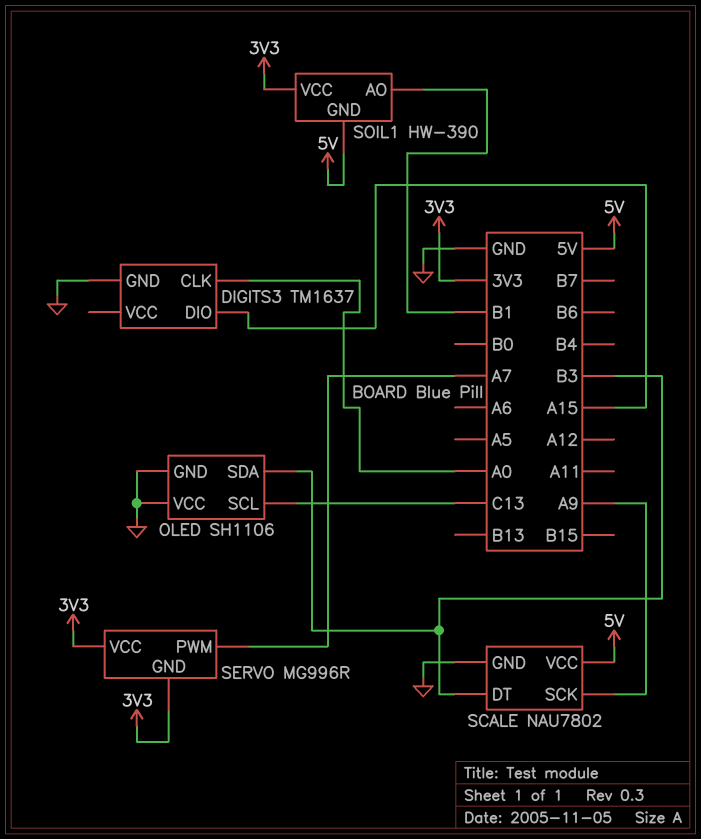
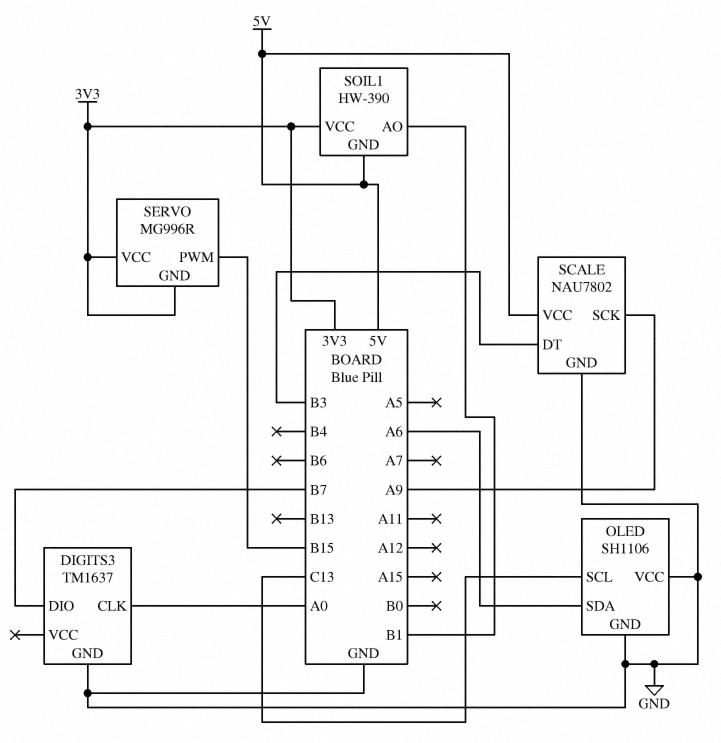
DIGITS3 pin DIO: A15 -> B7
OLED pin SDA: B3 -> A6
SERVO pin PWM: A7 -> B15

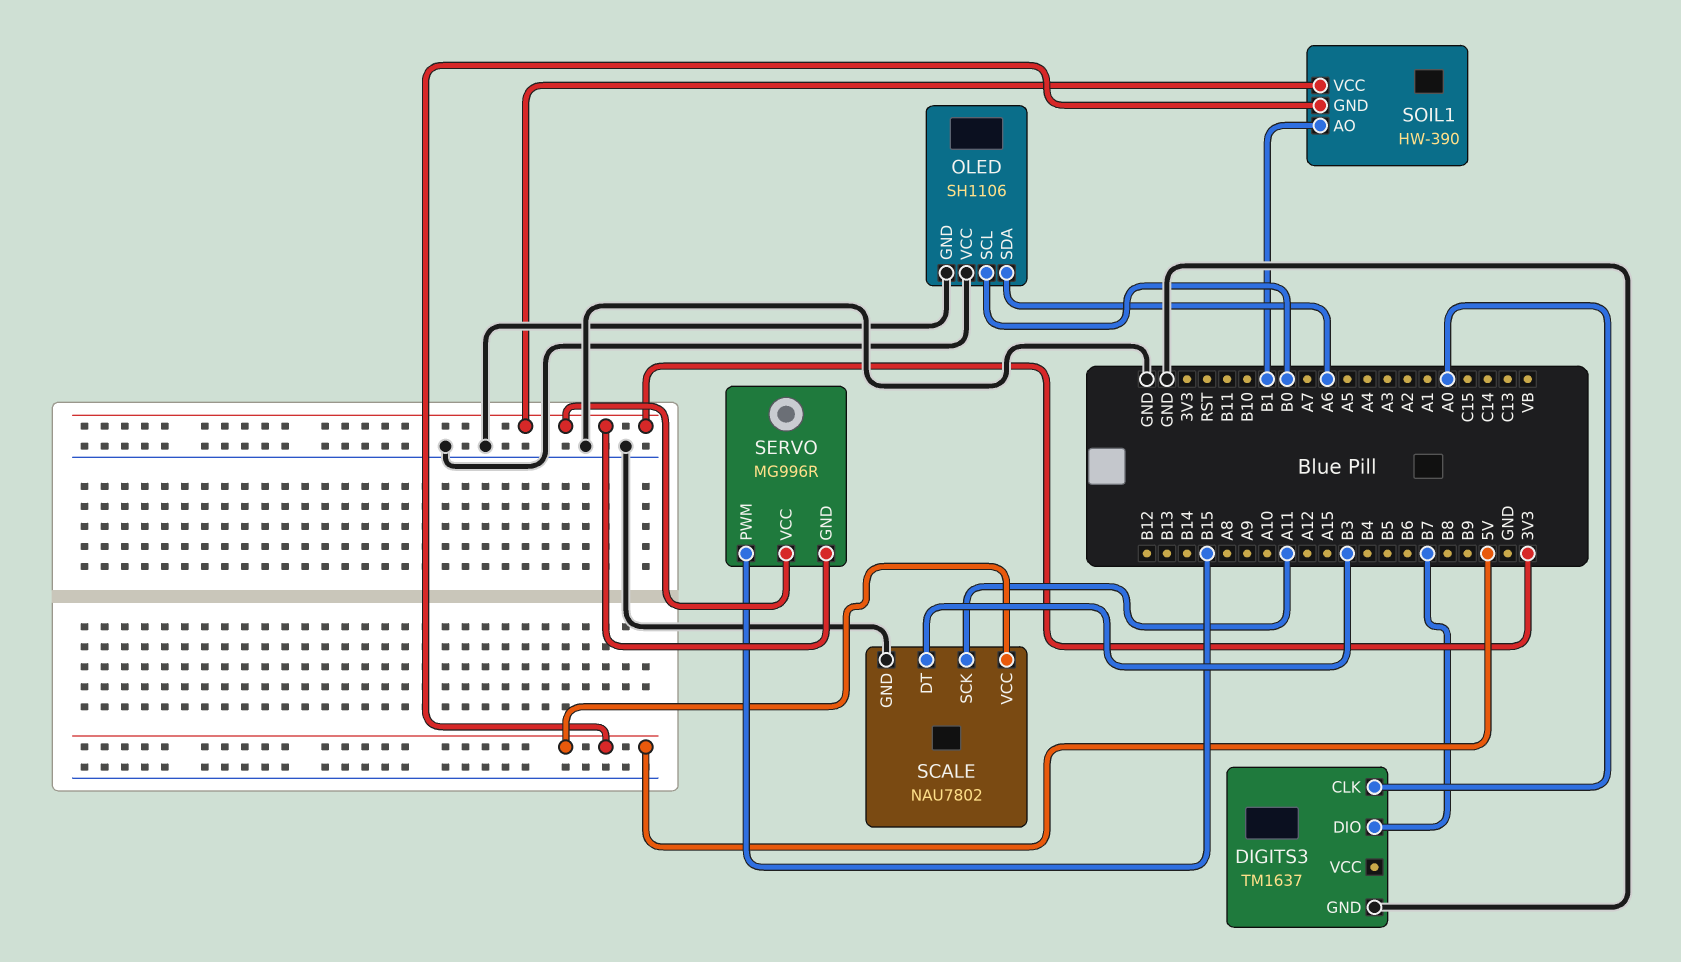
OLED pin SCL: C13 -> B0
SCALE pin SCK: A9 -> A11

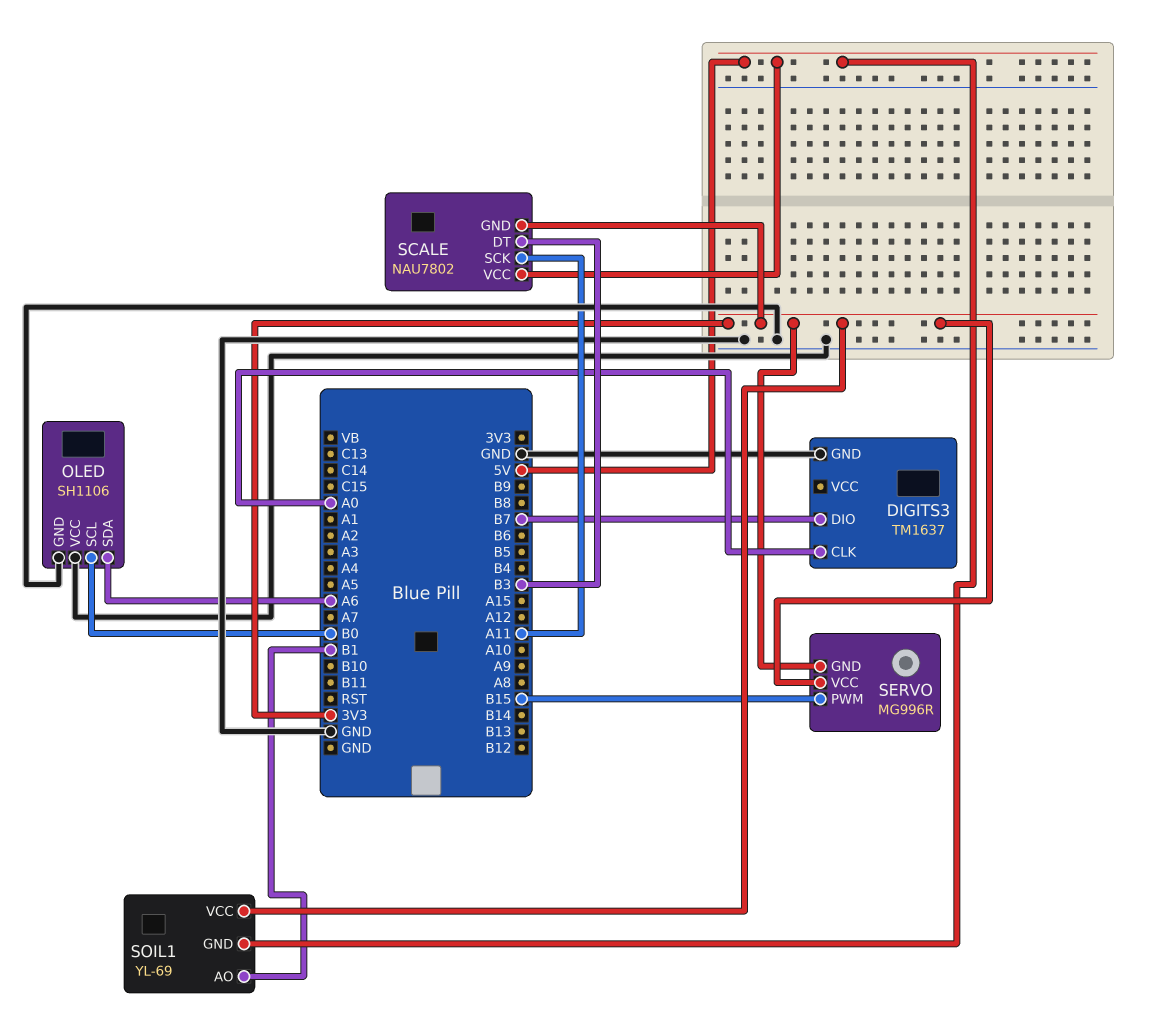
SCALE pin GND: GND -> 3V3
SOIL1: HW-390 -> YL-69

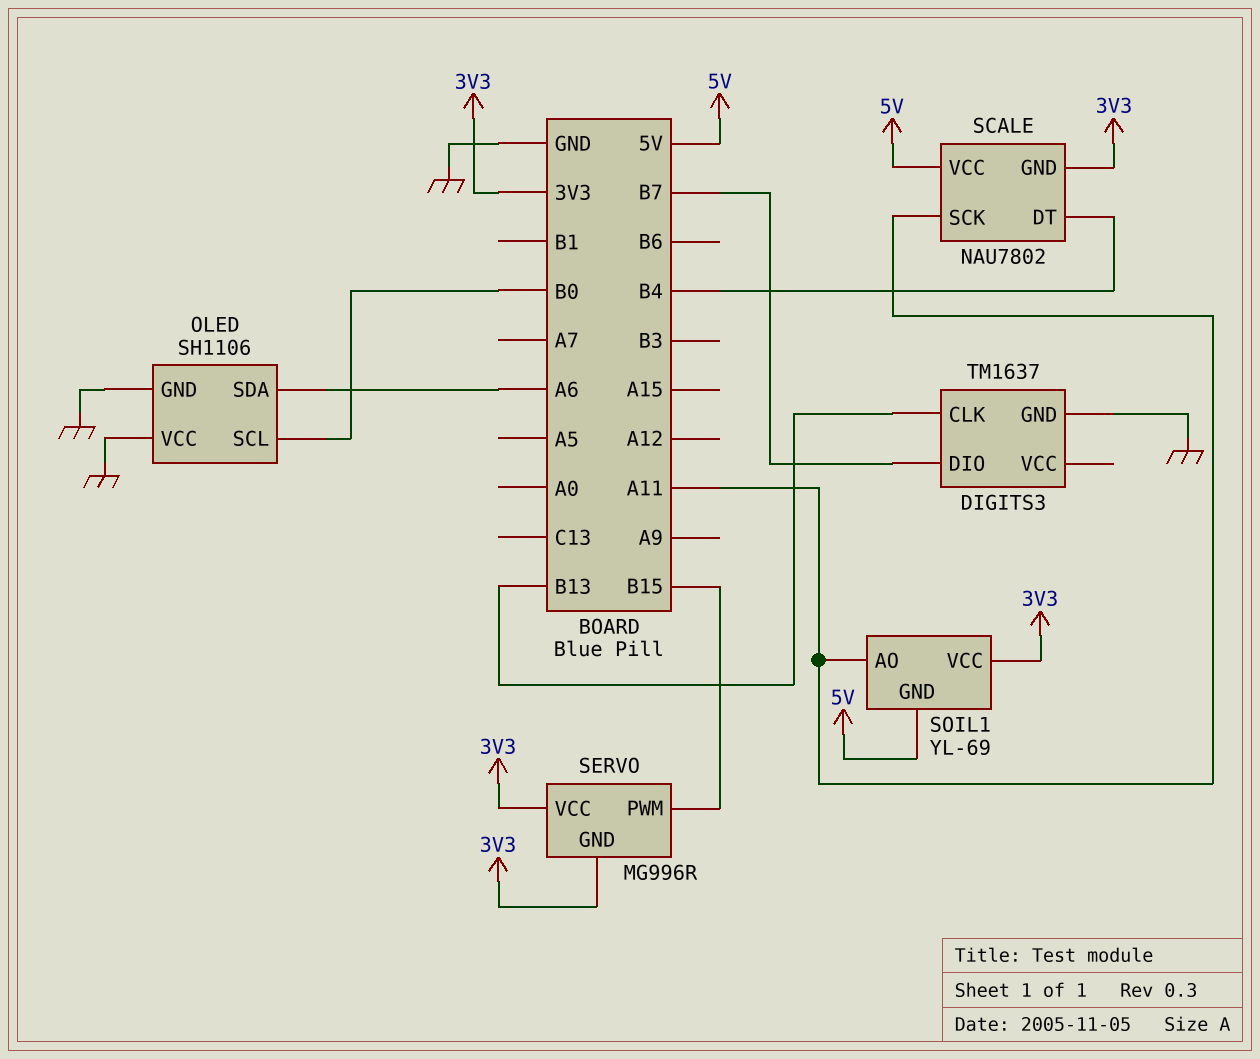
DIGITS3 pin CLK: A0 -> B13
SCALE pin DT: B3 -> B4
SOIL1 pin AO: B1 -> A11

